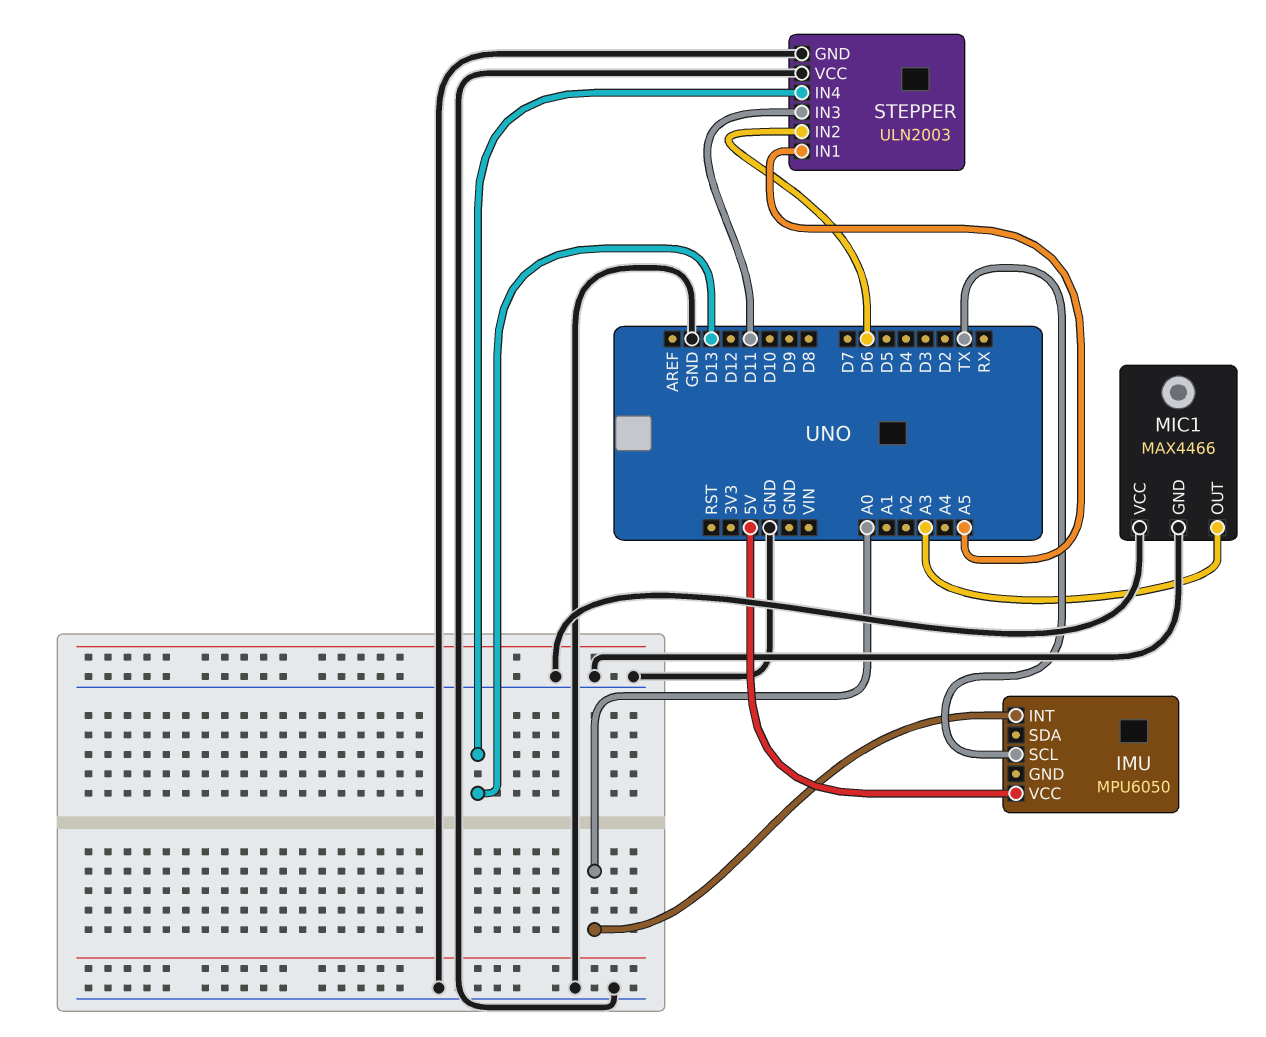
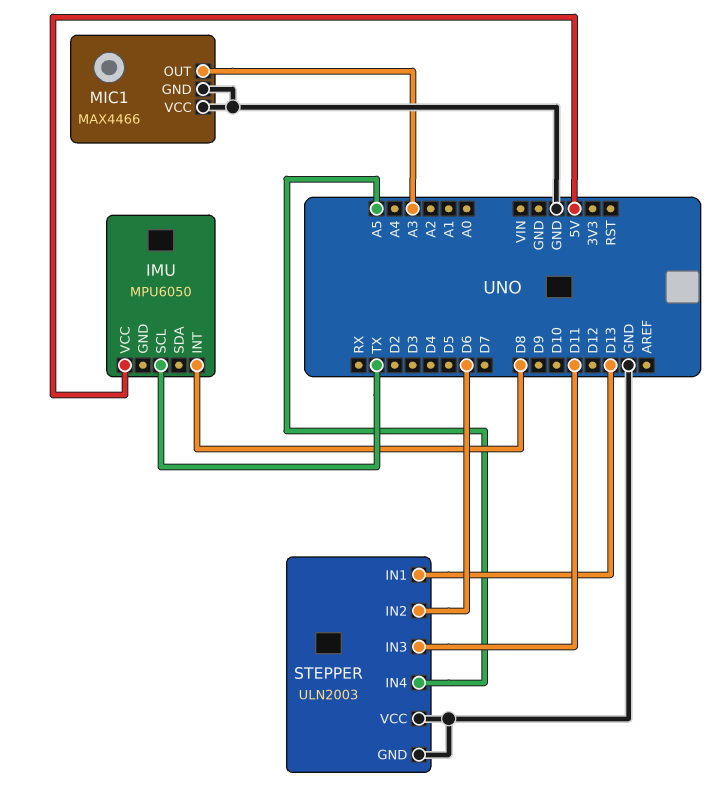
IMU pin INT: A0 -> D8
STEPPER pin IN1: A5 -> D13
STEPPER pin IN4: D13 -> A5

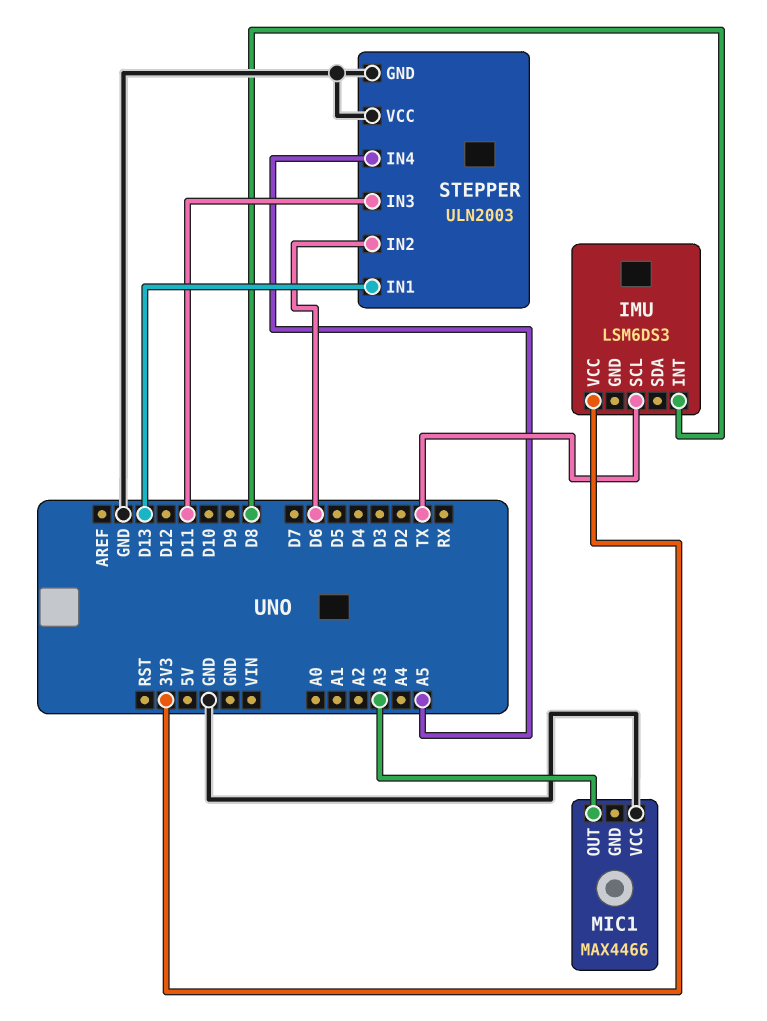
IMU: MPU6050 -> LSM6DS3
IMU pin VCC: 5V -> 3V3
MIC1 pin GND: GND -> none

